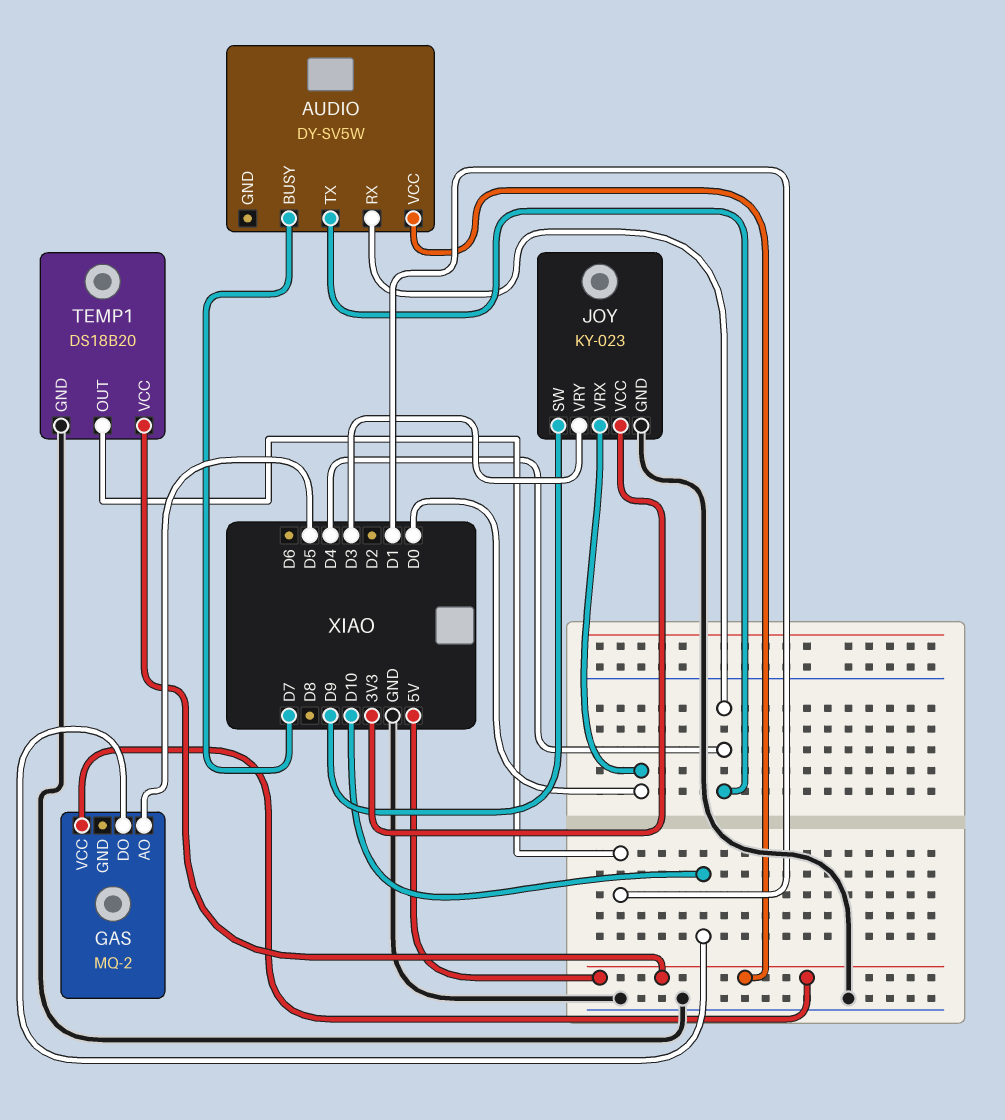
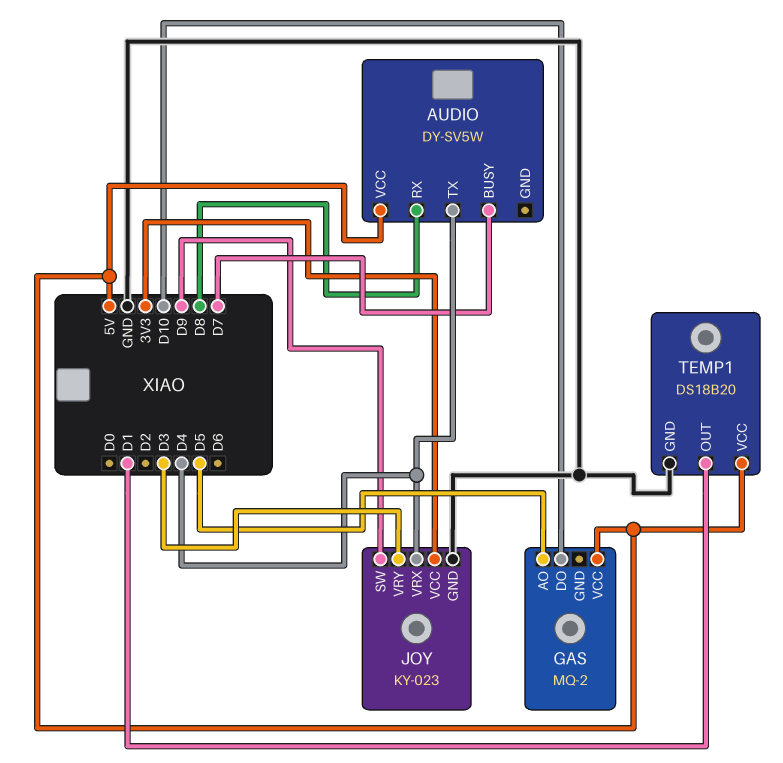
AUDIO pin RX: D4 -> D8
JOY pin VRX: D0 -> D4

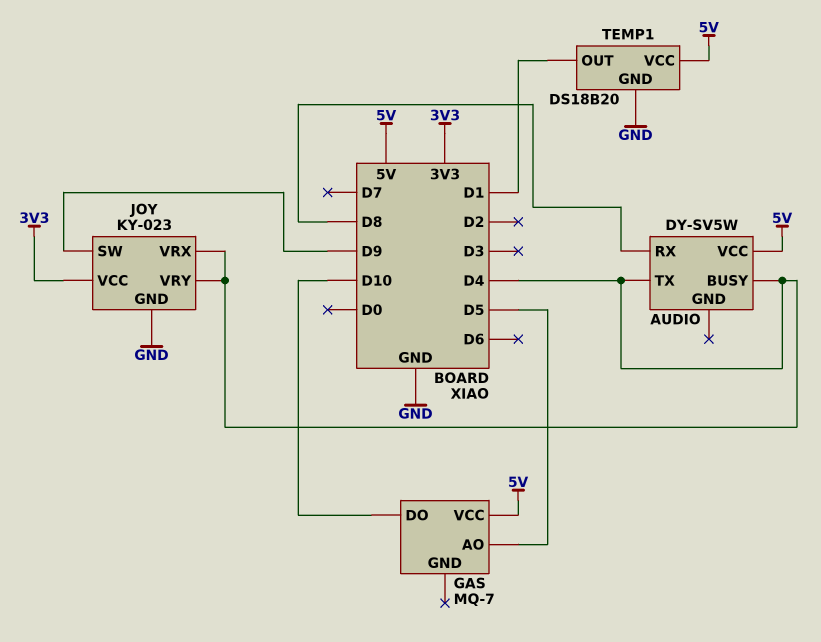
AUDIO pin BUSY: D7 -> D4
GAS: MQ-2 -> MQ-7
JOY pin VRY: D3 -> D4

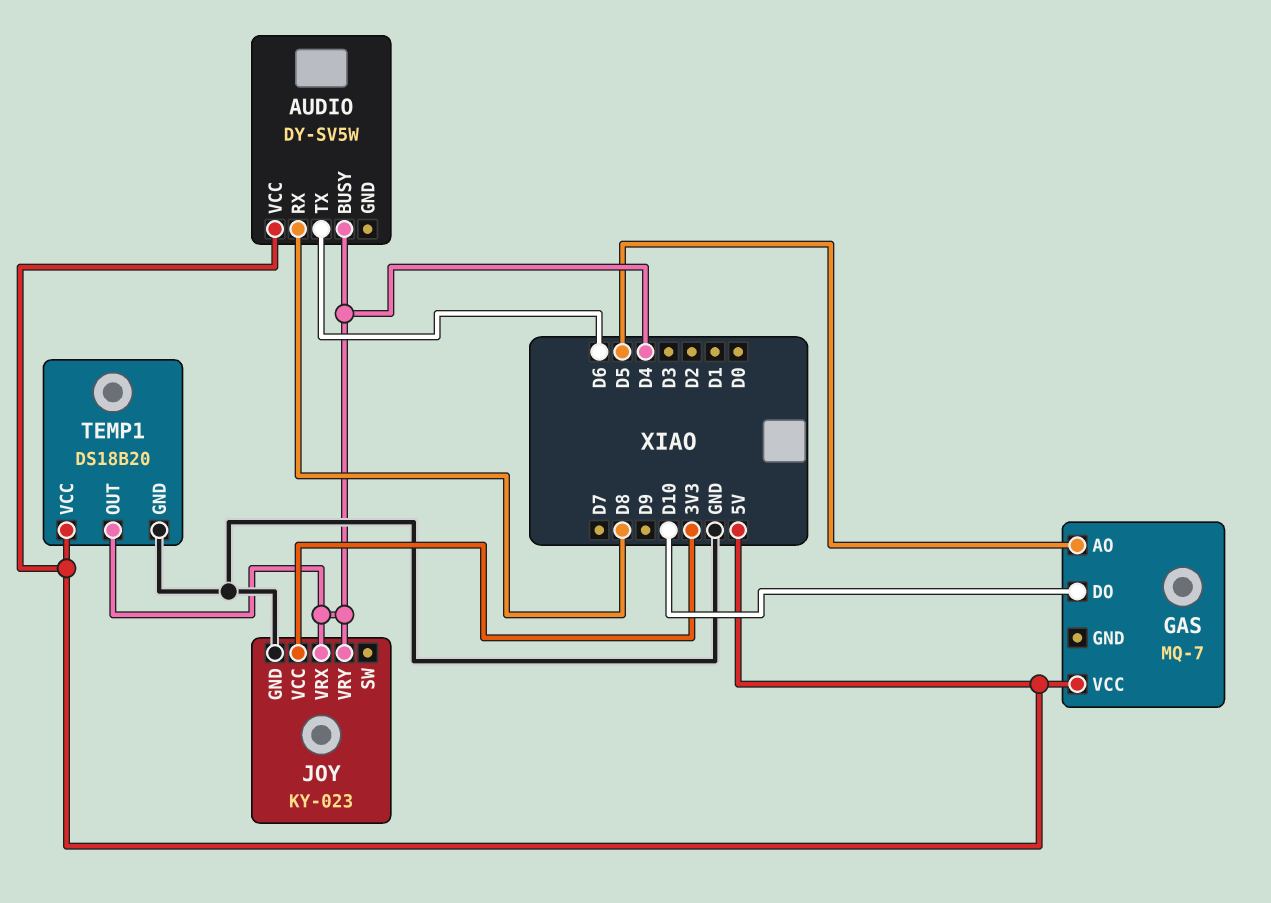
AUDIO pin TX: D4 -> D6
JOY pin SW: D9 -> none
TEMP1 pin OUT: D1 -> D4

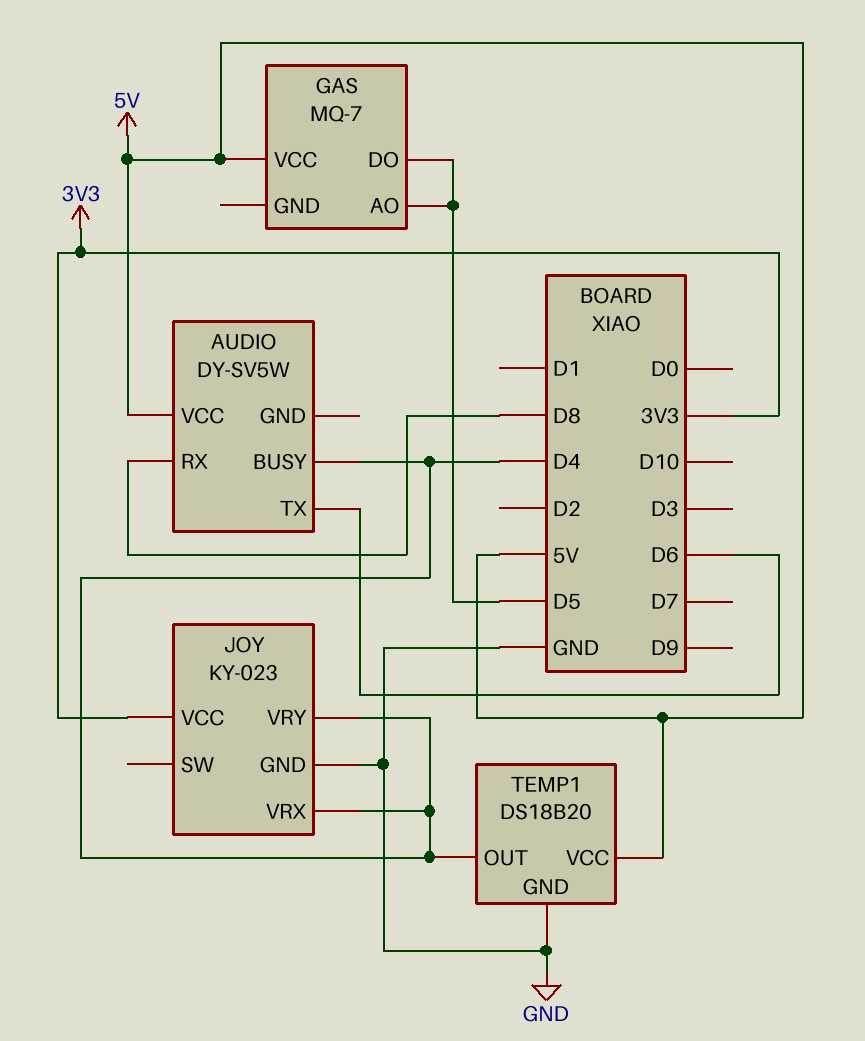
GAS pin DO: D10 -> D5

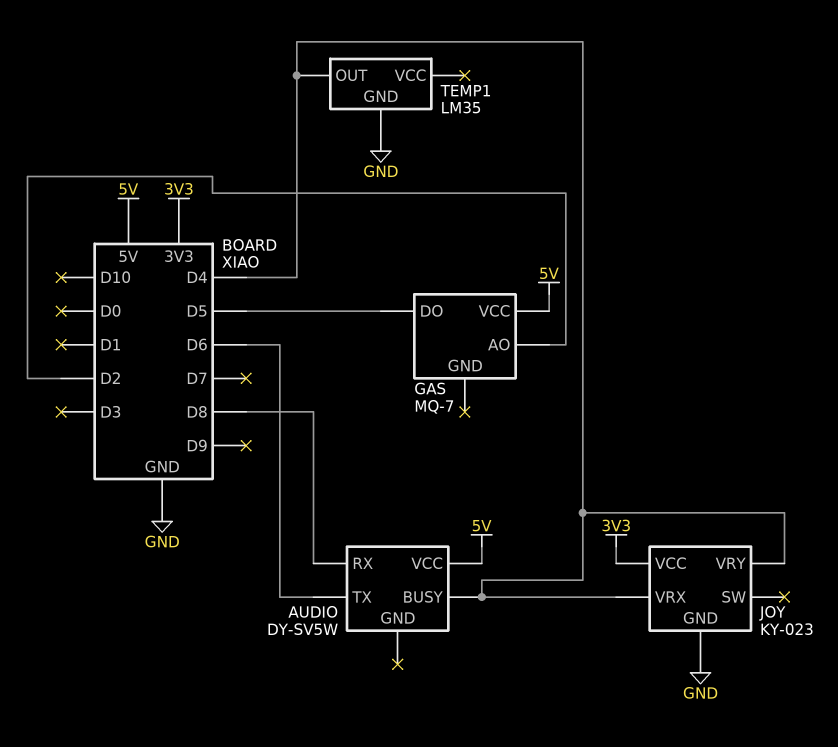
GAS pin AO: D5 -> D2
TEMP1: DS18B20 -> LM35
TEMP1 pin VCC: 5V -> none

